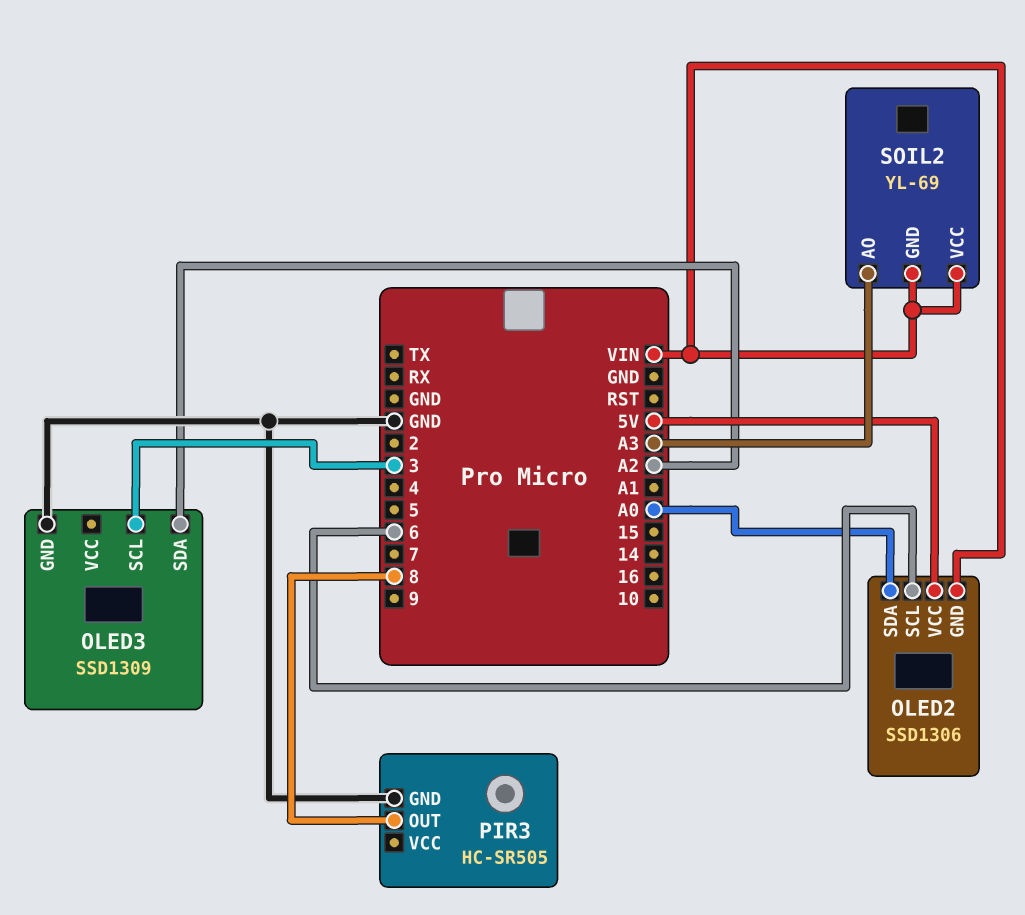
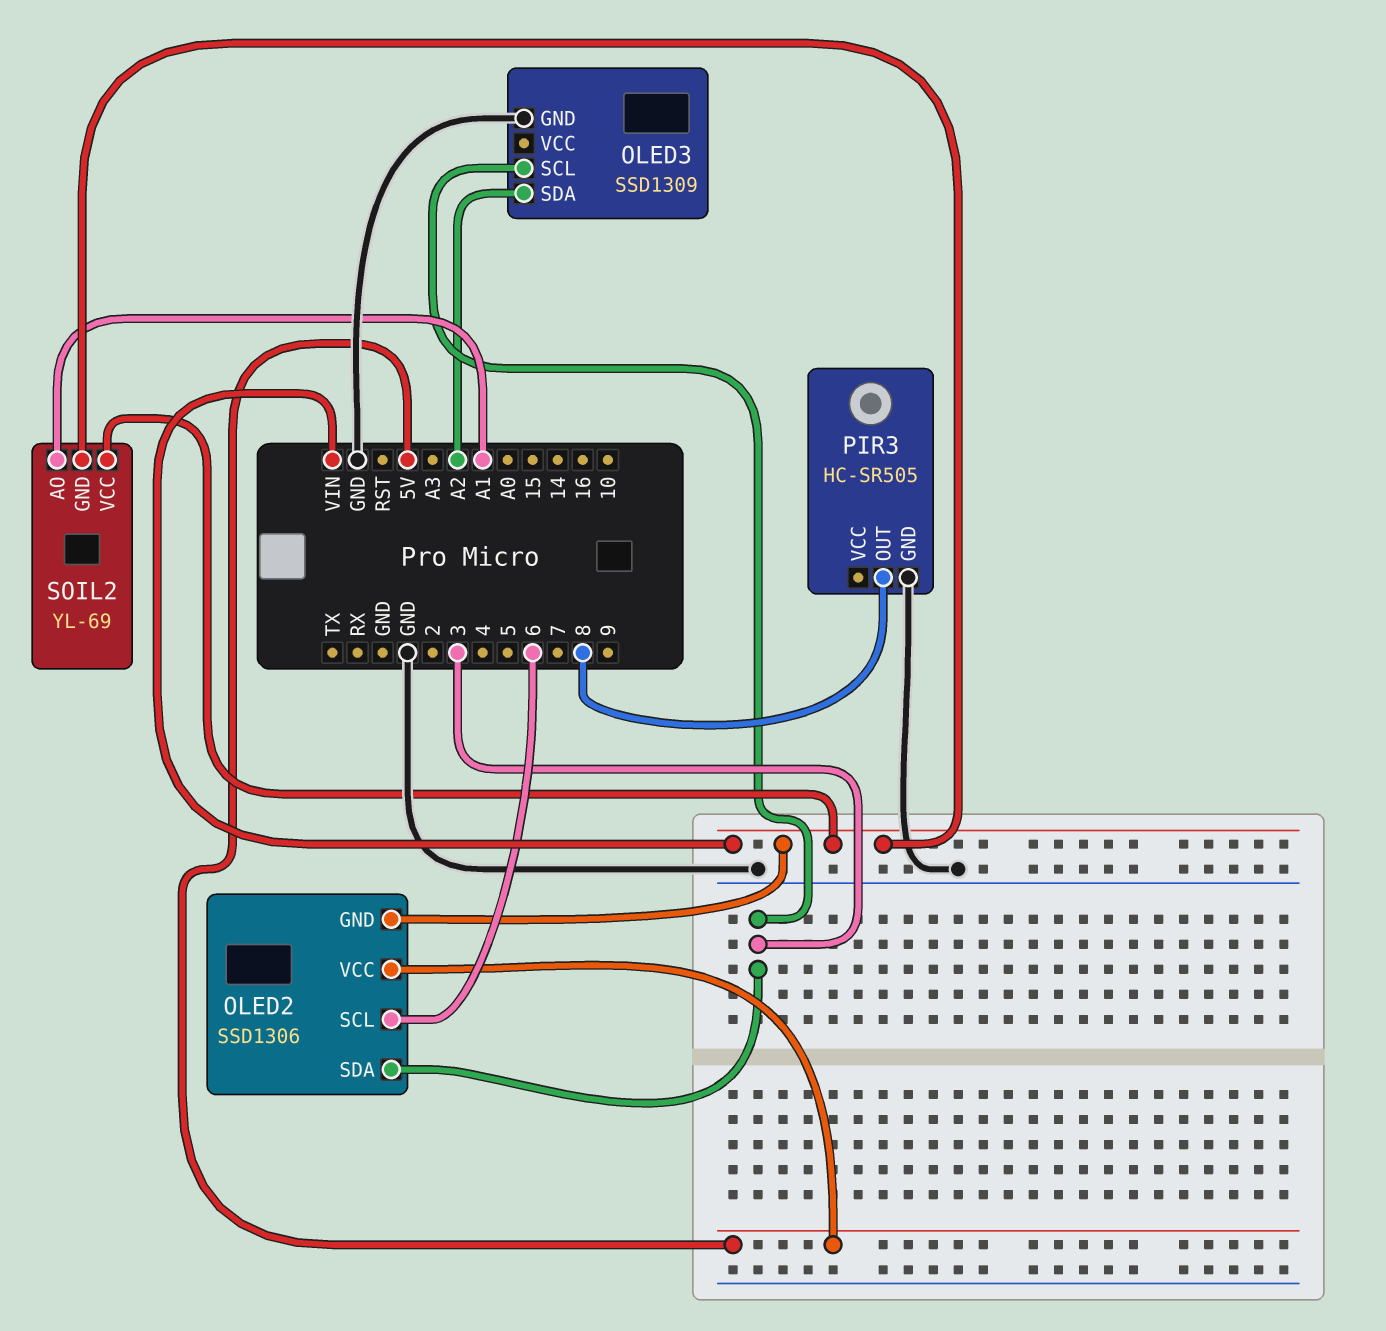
OLED2 pin SDA: A0 -> 3
SOIL2 pin AO: A3 -> A1

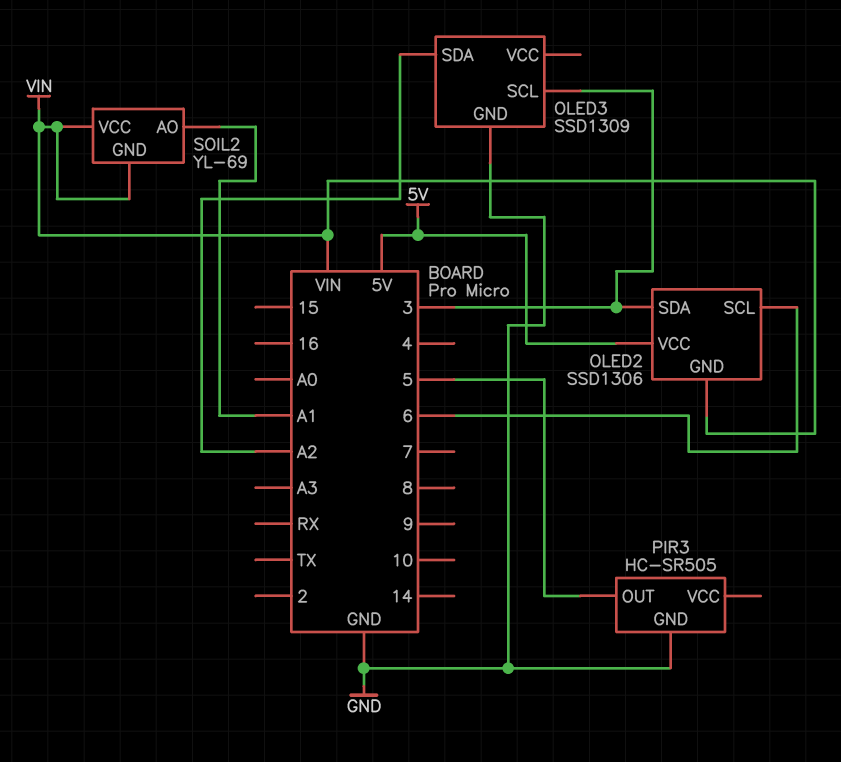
PIR3 pin OUT: 8 -> 5

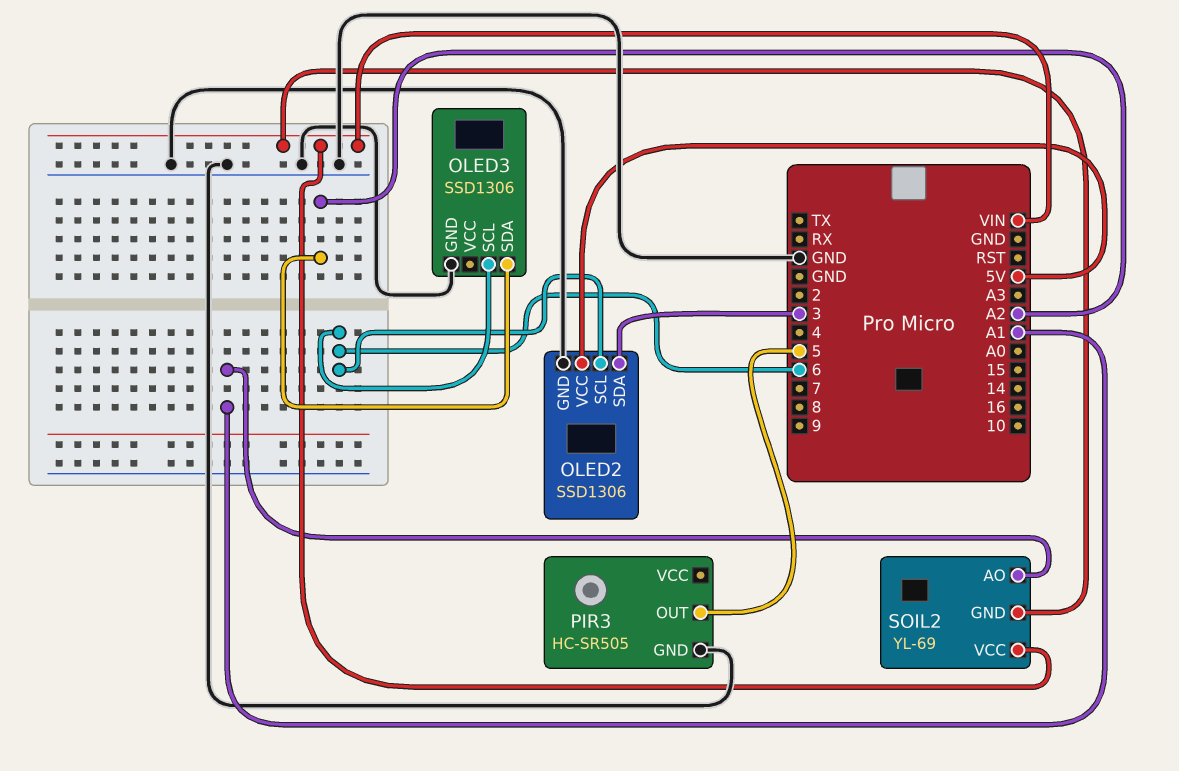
OLED2 pin GND: VIN -> GND
OLED3: SSD1309 -> SSD1306
OLED3 pin SCL: 3 -> 6

